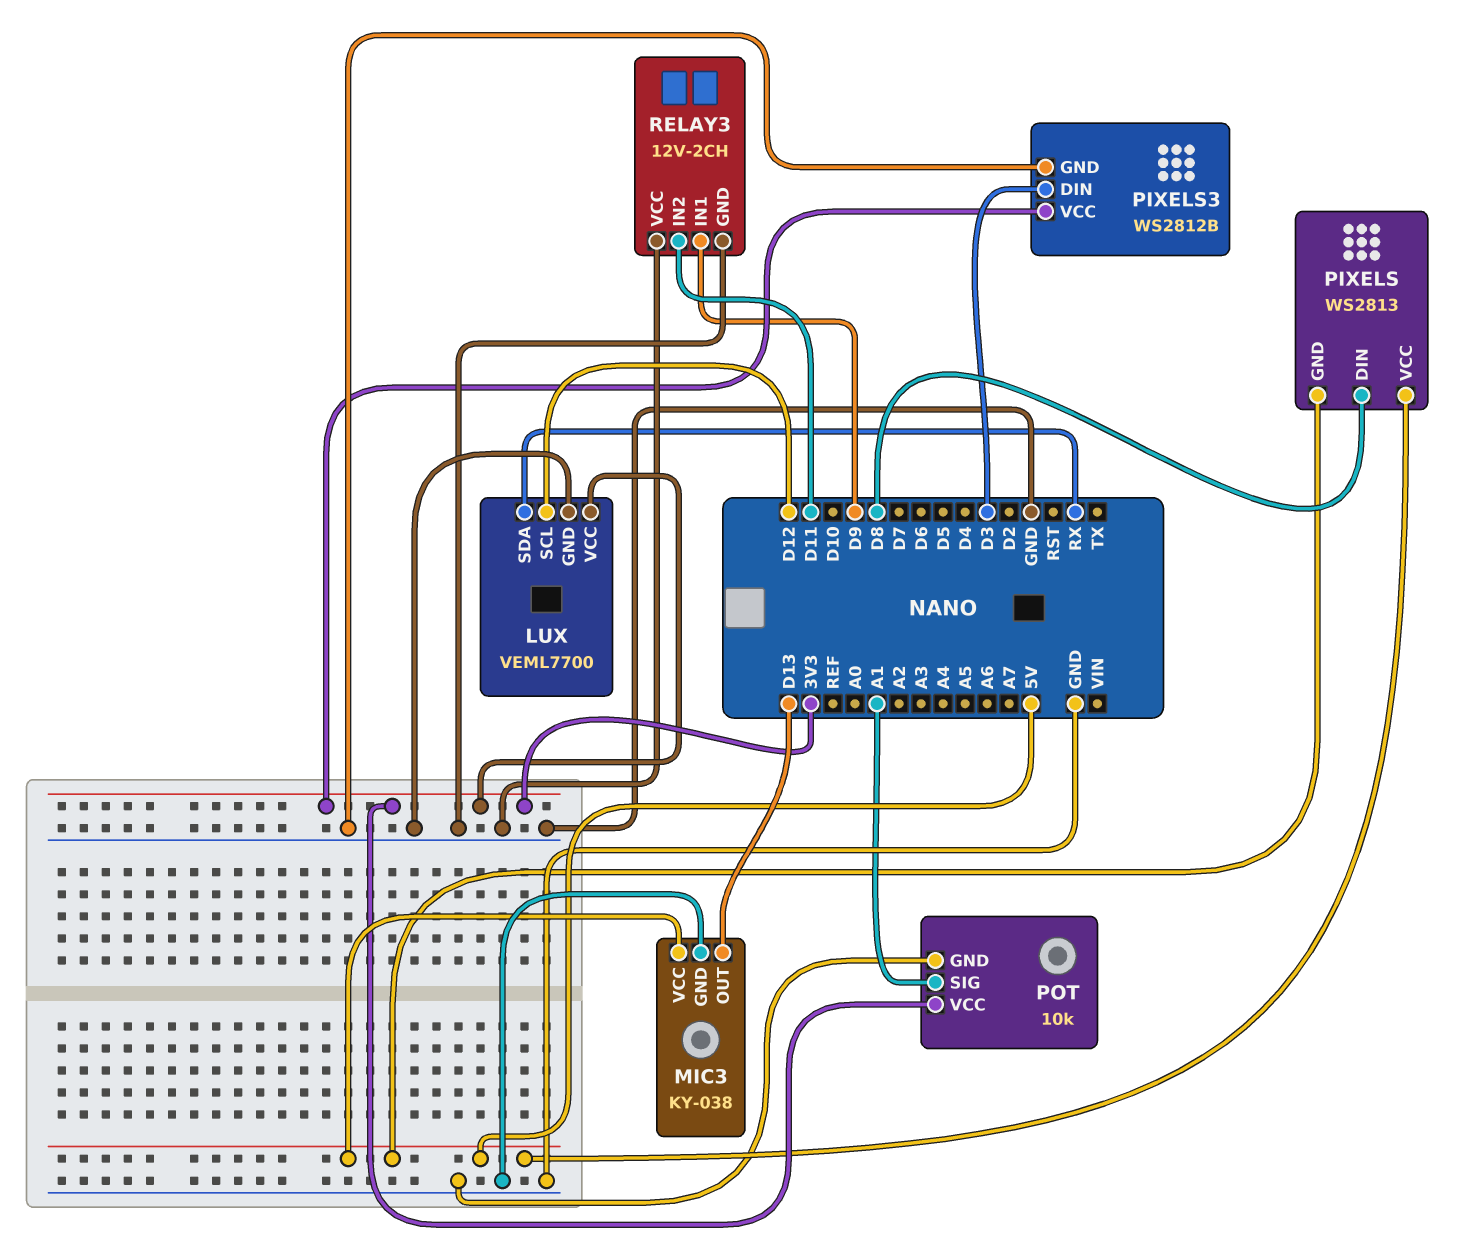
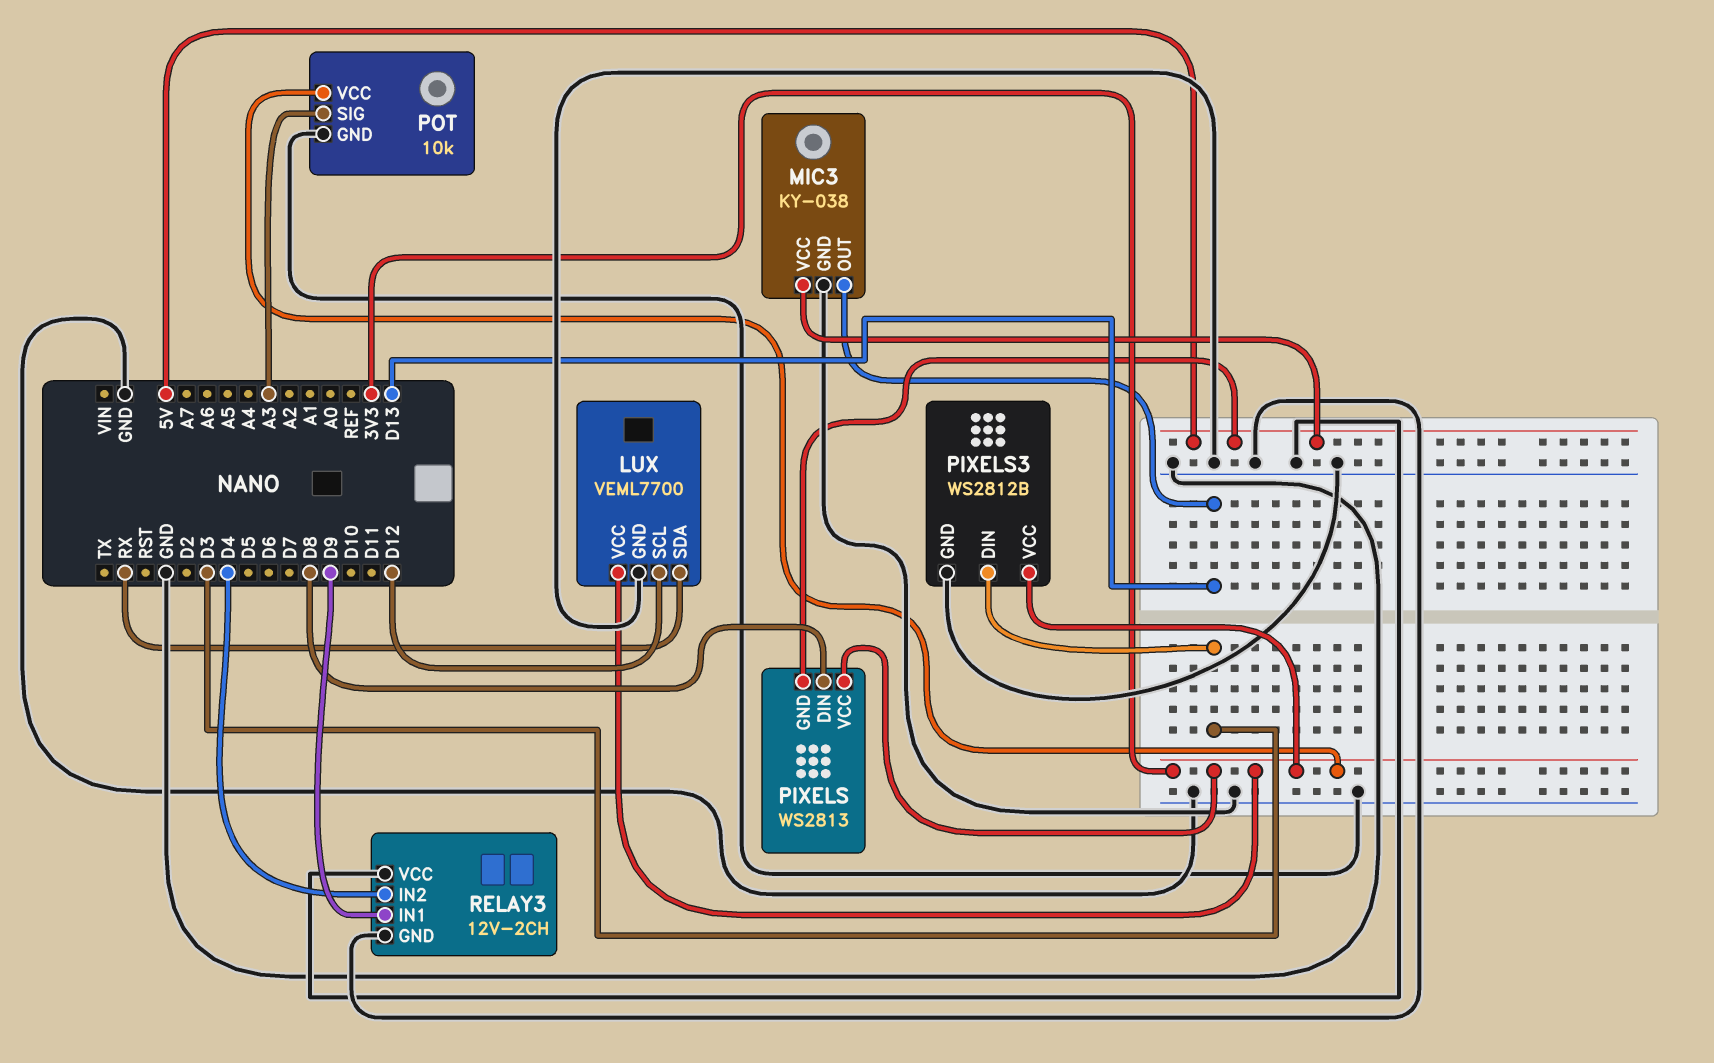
PIXELS pin VCC: 5V -> 3V3
POT pin SIG: A1 -> A3
RELAY3 pin IN2: D11 -> D4

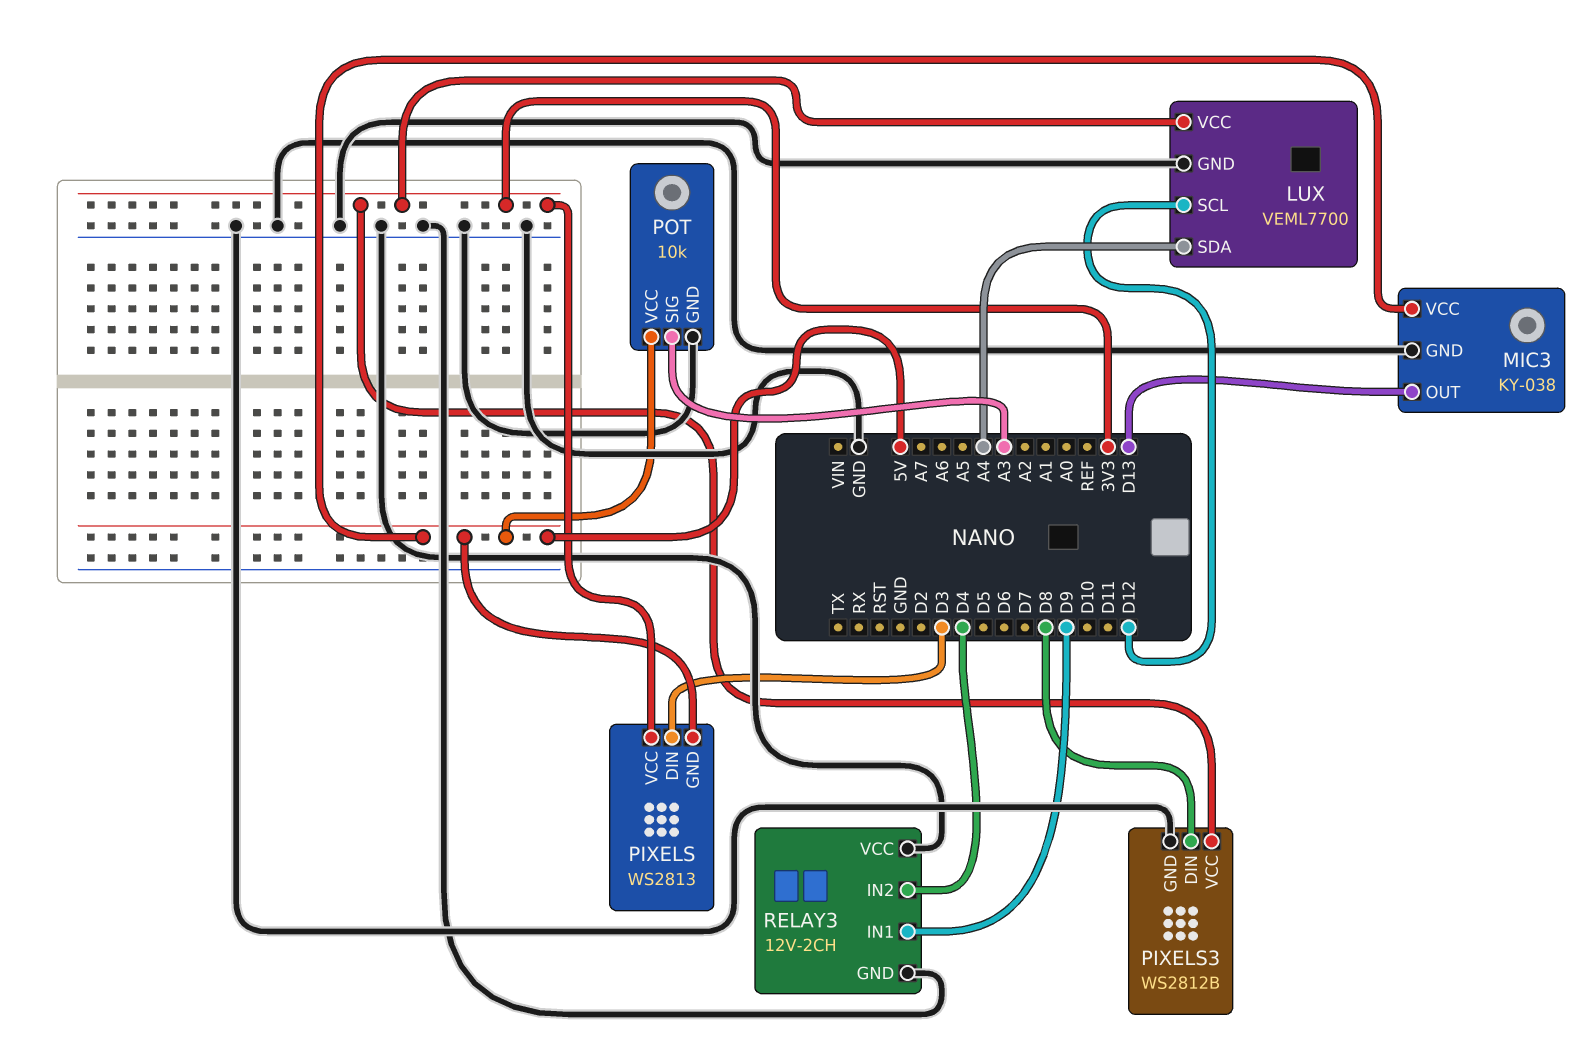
LUX pin SDA: RX -> A4
PIXELS pin DIN: D8 -> D3
PIXELS3 pin DIN: D3 -> D8
POT pin VCC: 3V3 -> 5V

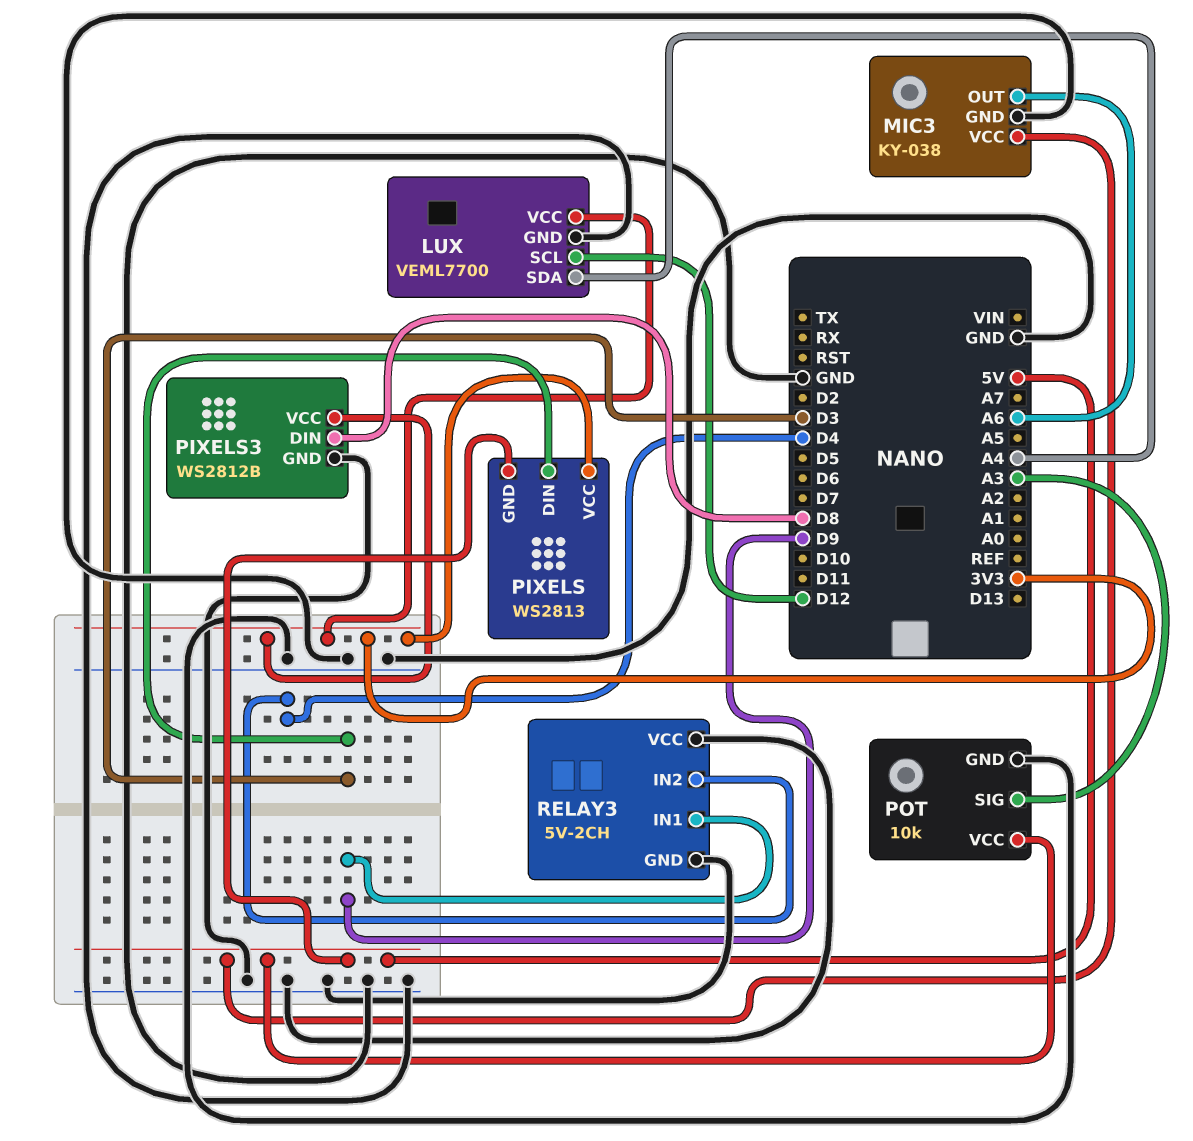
MIC3 pin OUT: D13 -> A6
RELAY3: 12V-2CH -> 5V-2CH

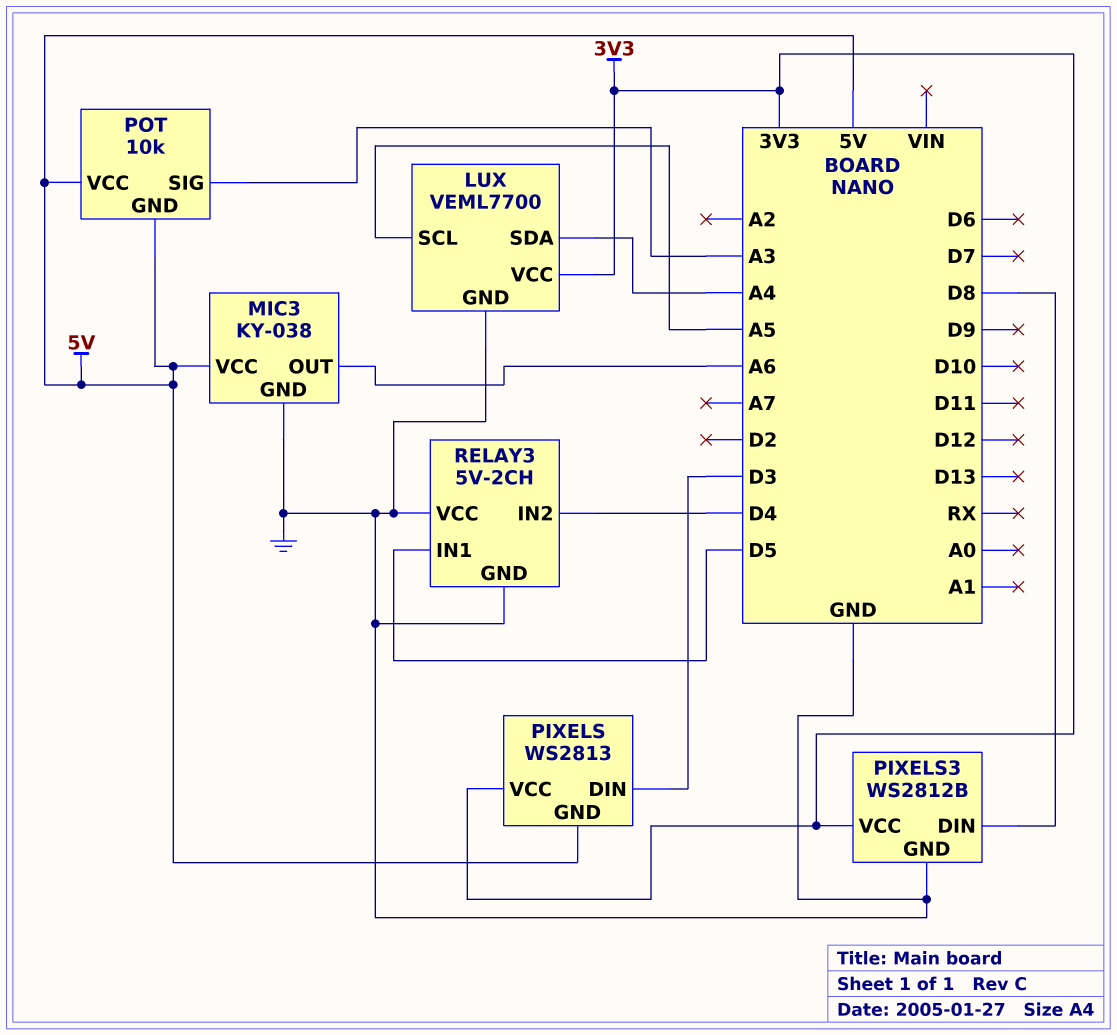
LUX pin SCL: D12 -> A5
POT pin GND: GND -> 5V
RELAY3 pin IN1: D9 -> D5

